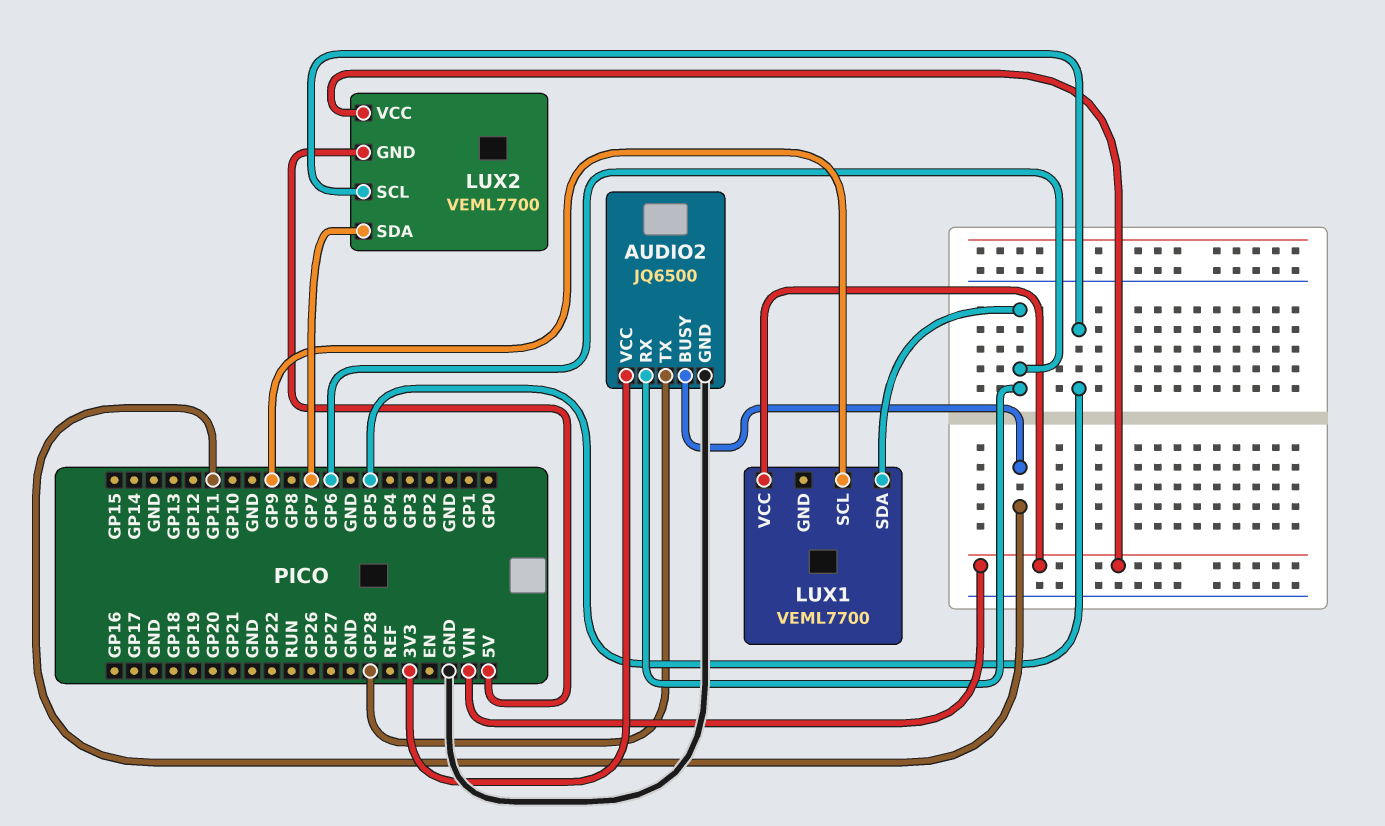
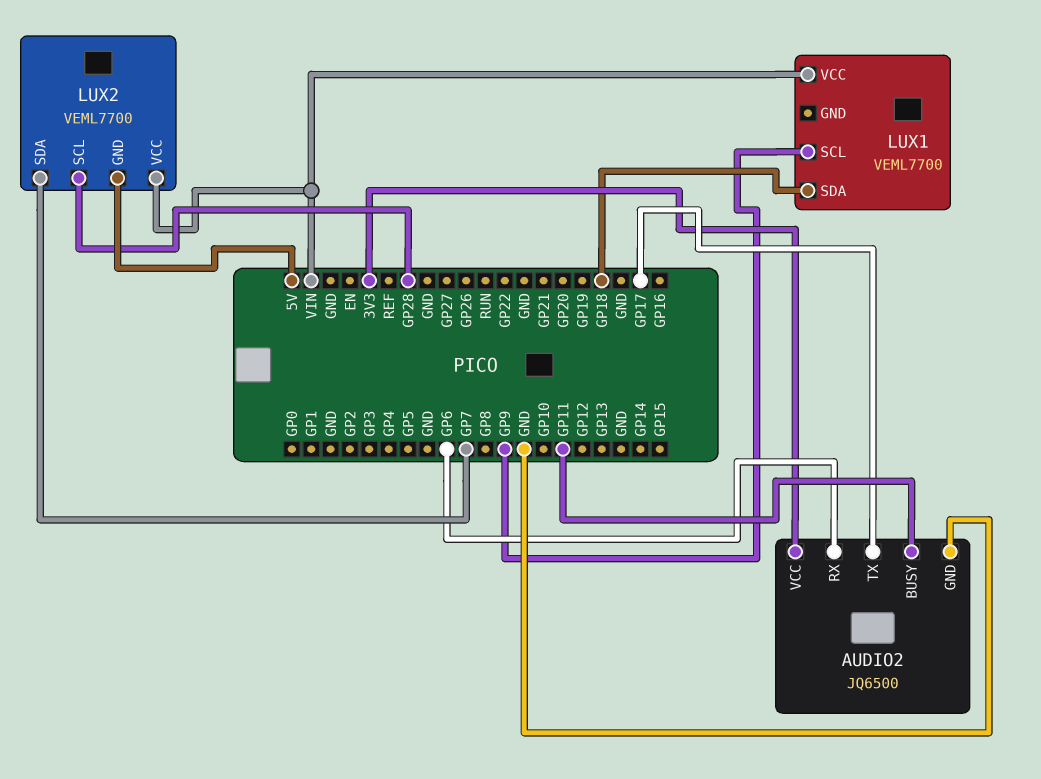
AUDIO2 pin TX: GP28 -> GP17
LUX1 pin SDA: GP6 -> GP18
LUX2 pin SCL: GP5 -> GP28

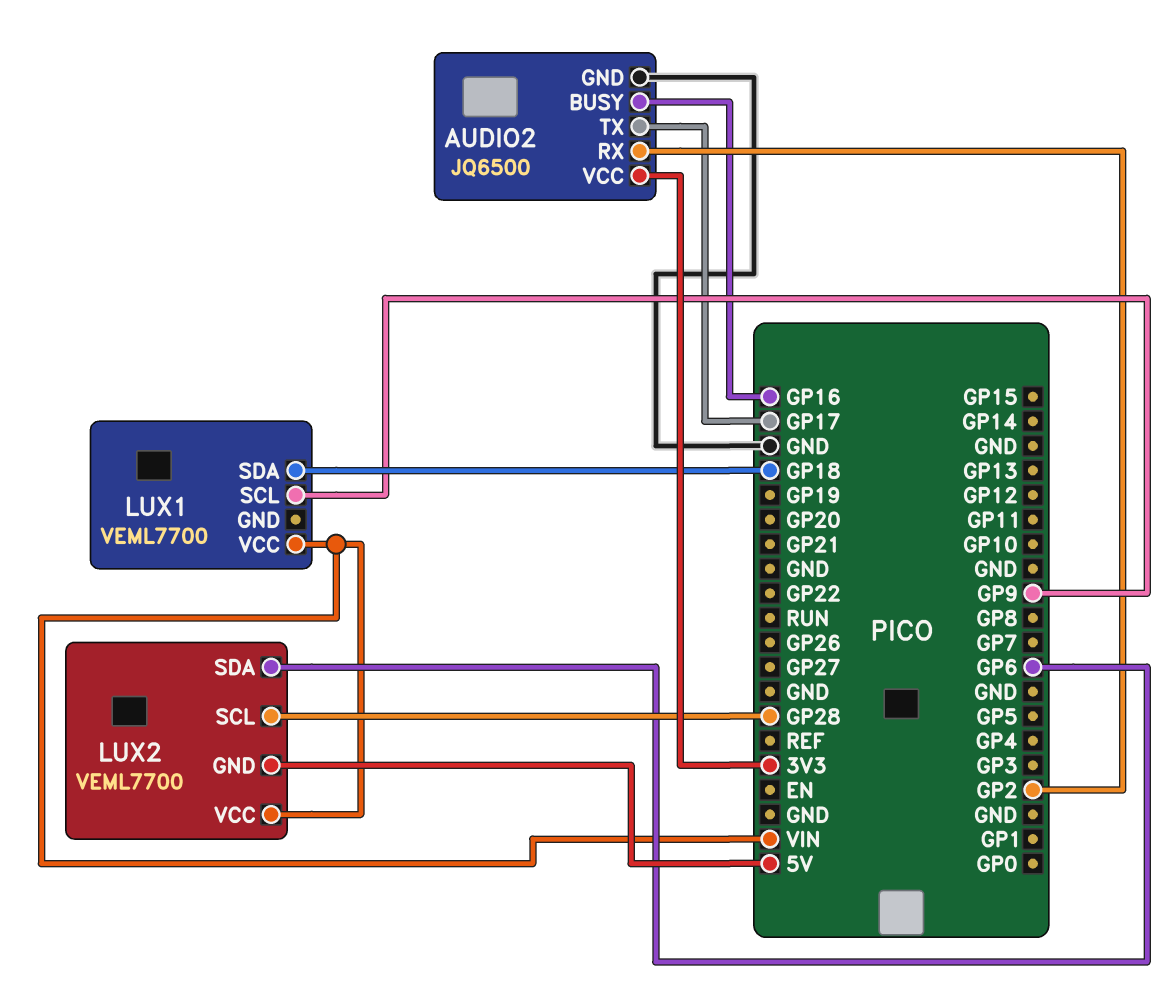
AUDIO2 pin BUSY: GP11 -> GP16
AUDIO2 pin RX: GP6 -> GP2
LUX2 pin SDA: GP7 -> GP6

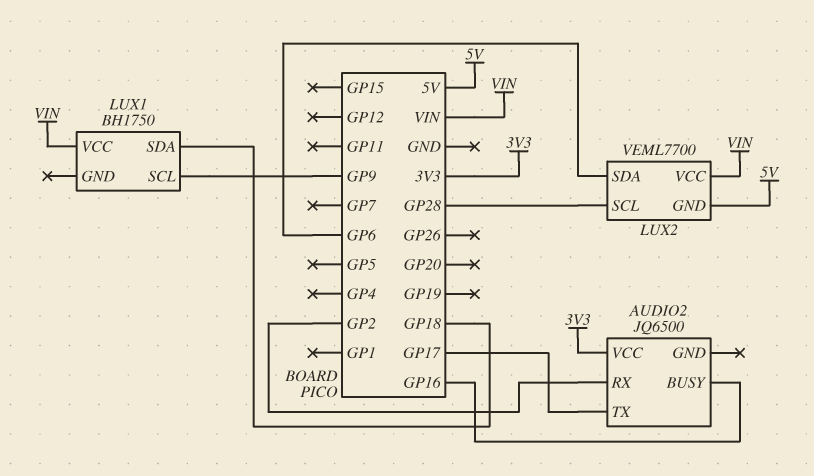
AUDIO2 pin GND: GND -> none
LUX1: VEML7700 -> BH1750

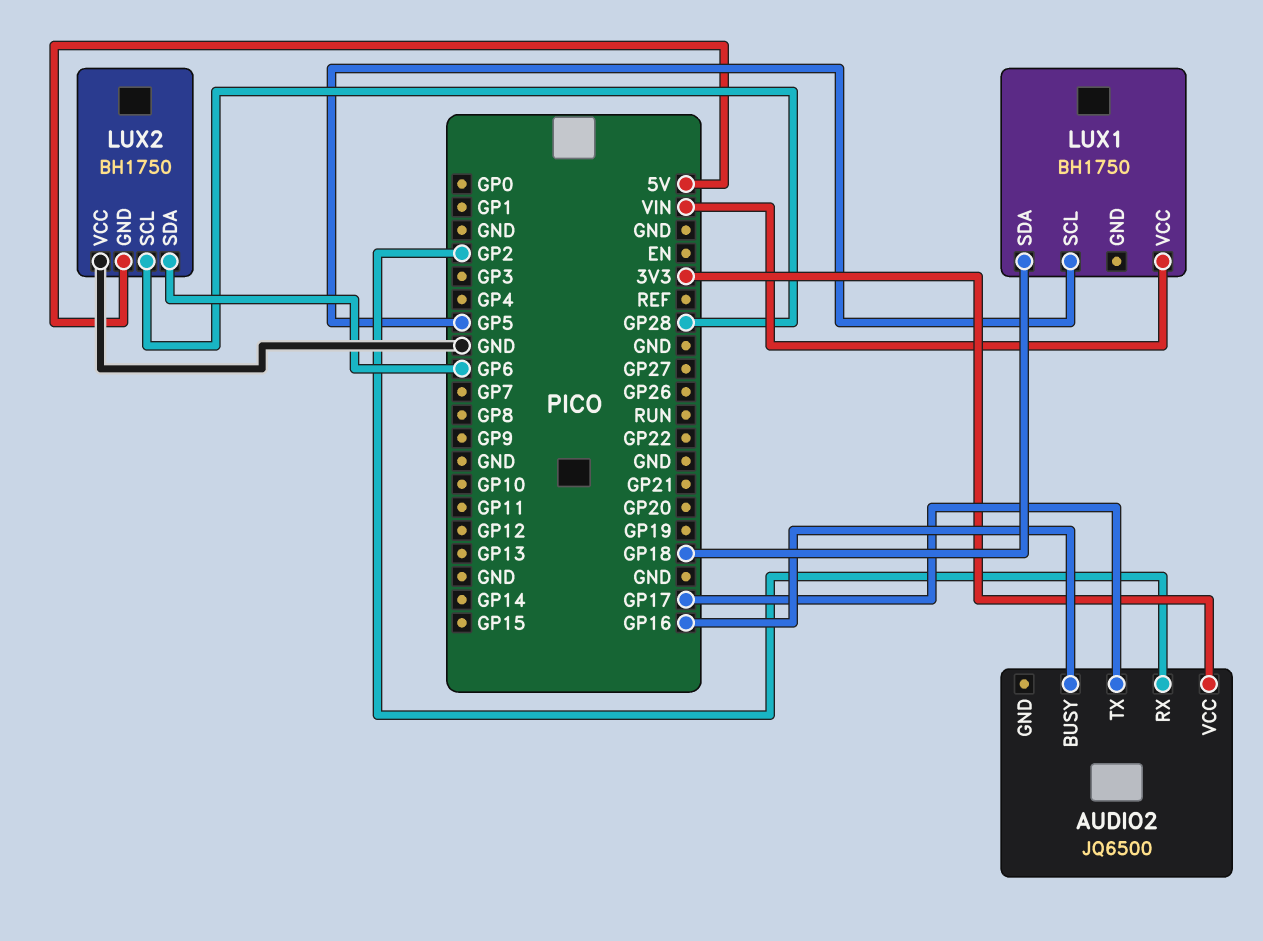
LUX1 pin SCL: GP9 -> GP5
LUX2: VEML7700 -> BH1750
LUX2 pin VCC: VIN -> GND

